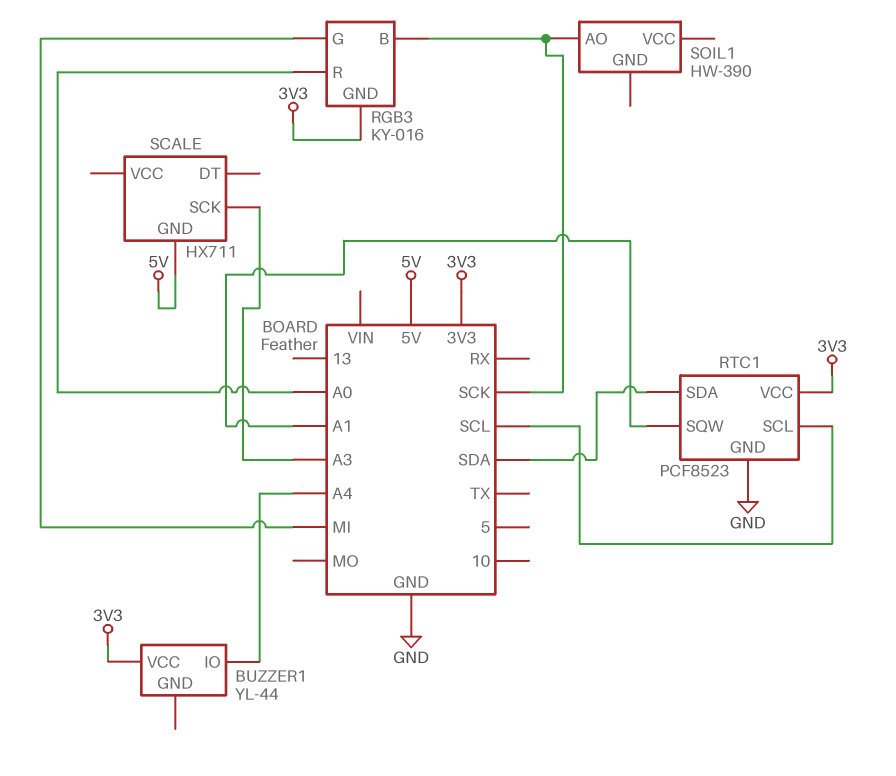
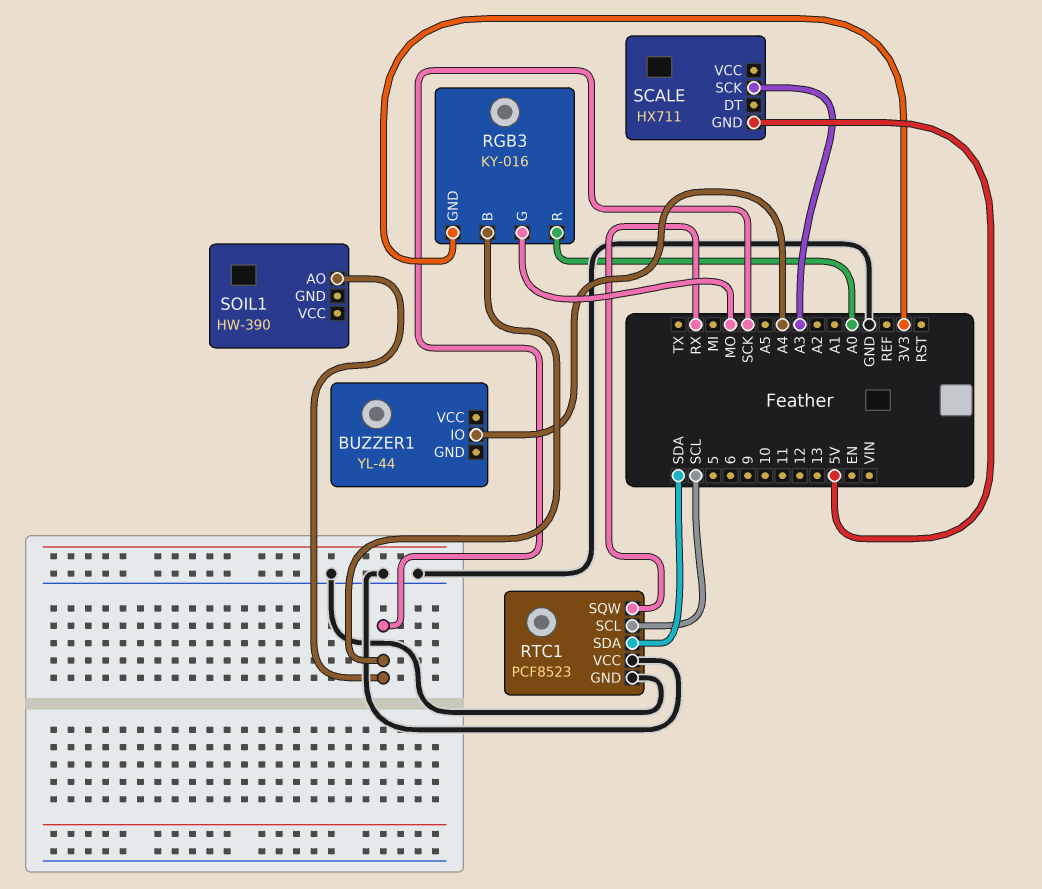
BUZZER1 pin VCC: 3V3 -> none
RGB3 pin G: MI -> MO
RTC1 pin SQW: A1 -> RX
RTC1 pin VCC: 3V3 -> GND

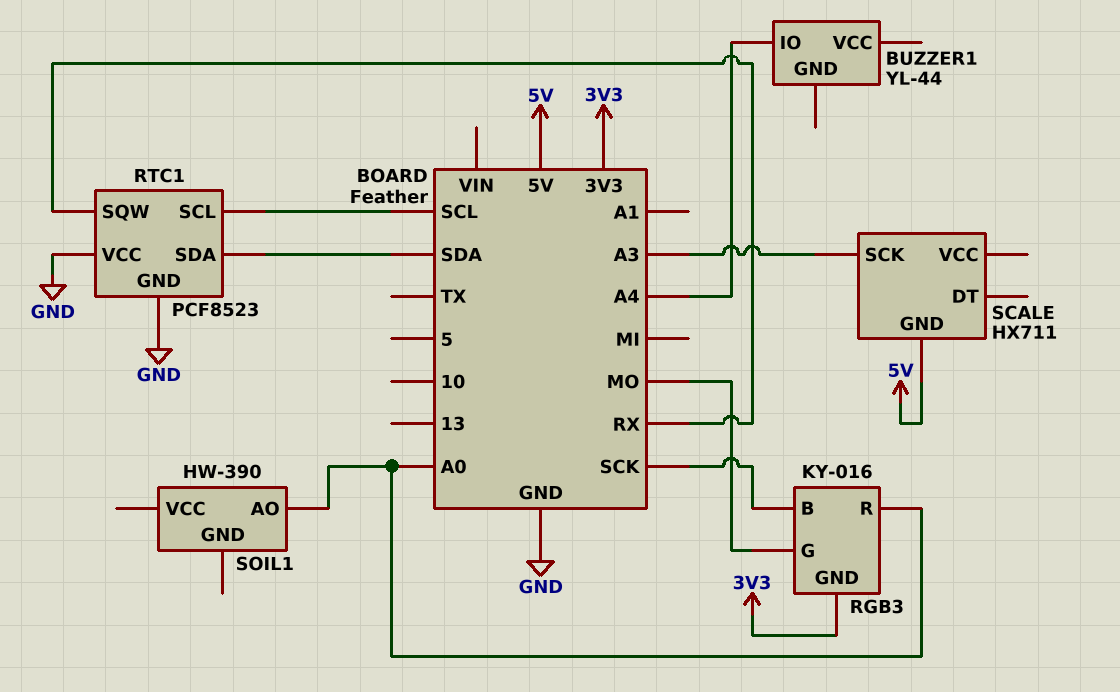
SOIL1 pin AO: SCK -> A0

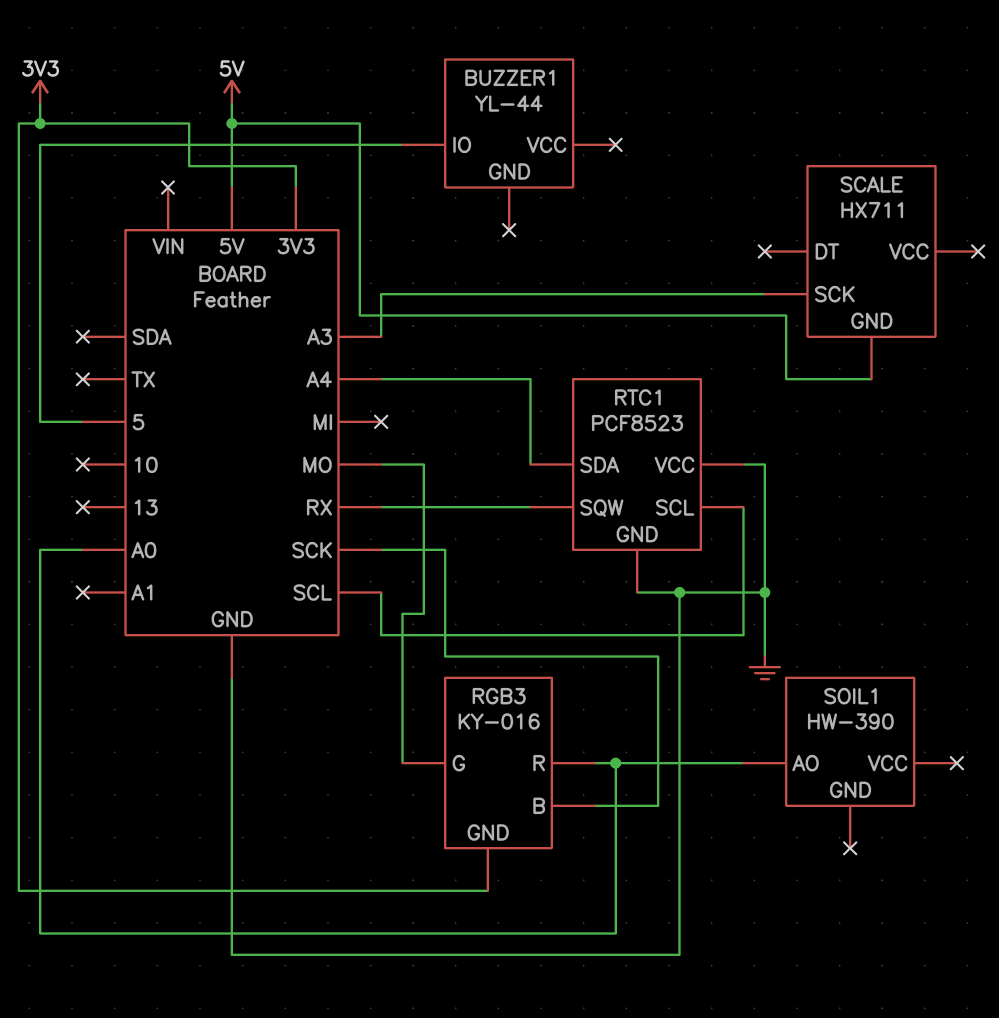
BUZZER1 pin IO: A4 -> 5
RTC1 pin SDA: SDA -> A4

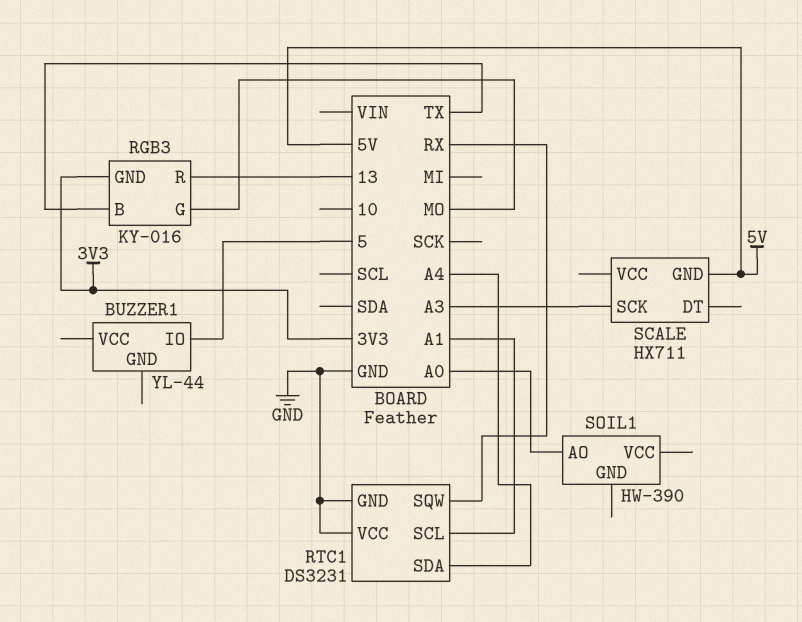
RGB3 pin B: SCK -> TX
RGB3 pin R: A0 -> 13
RTC1: PCF8523 -> DS3231
RTC1 pin SCL: SCL -> A1

